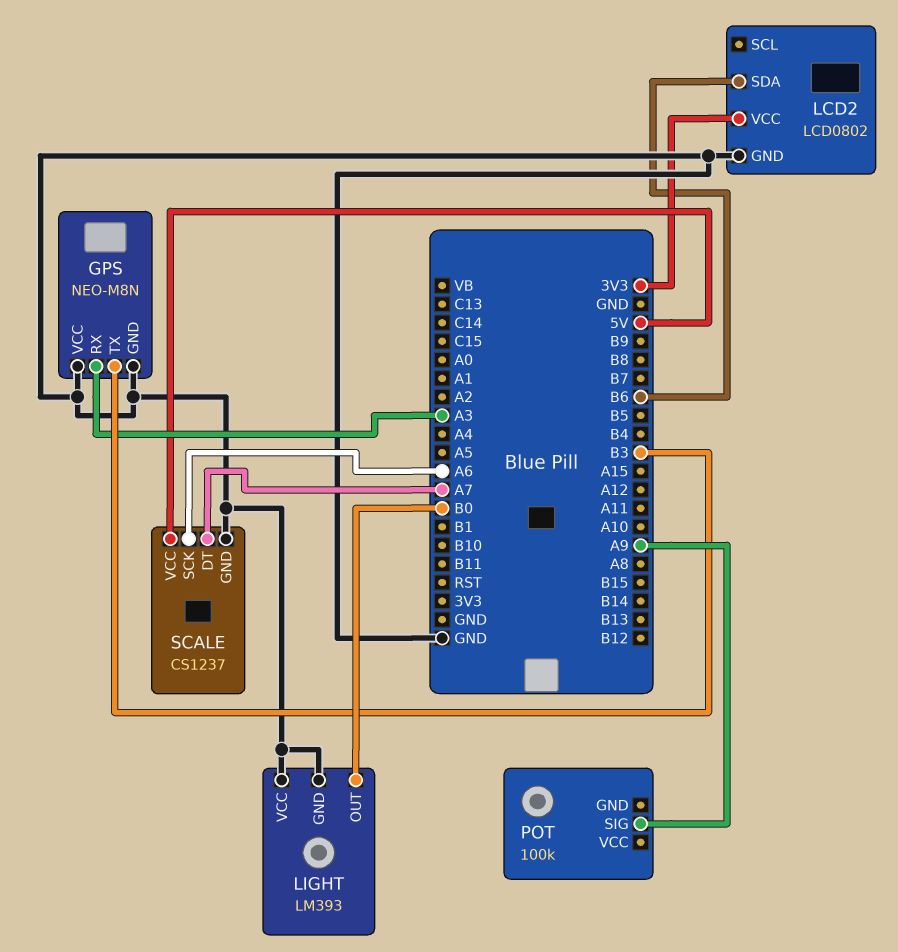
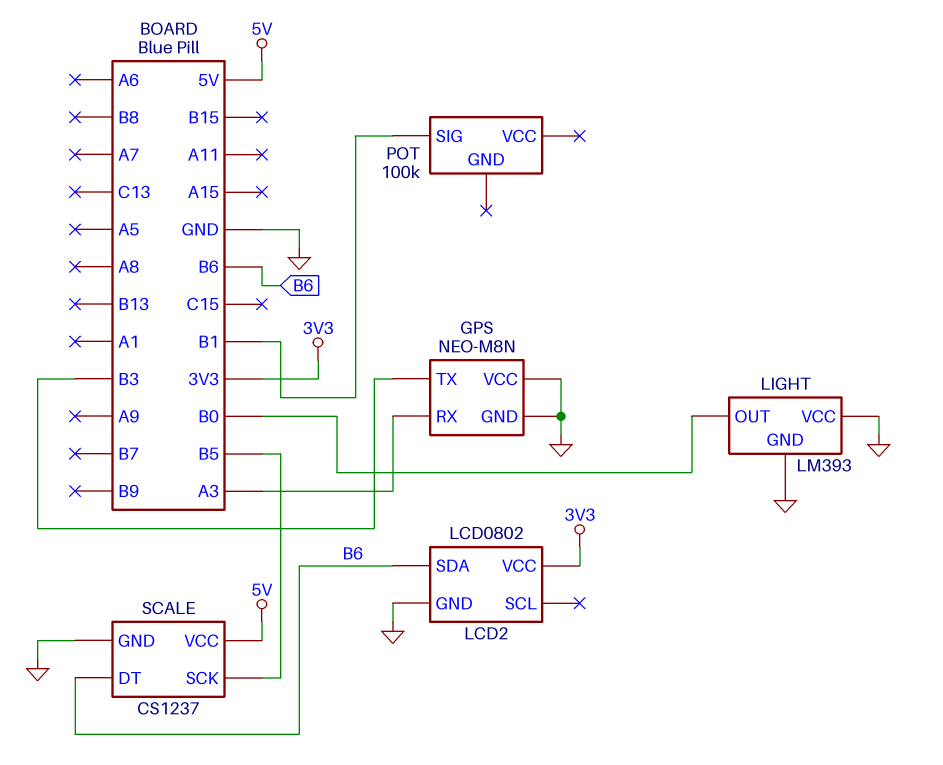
POT pin SIG: A9 -> B1
SCALE pin DT: A7 -> B6
SCALE pin SCK: A6 -> B5

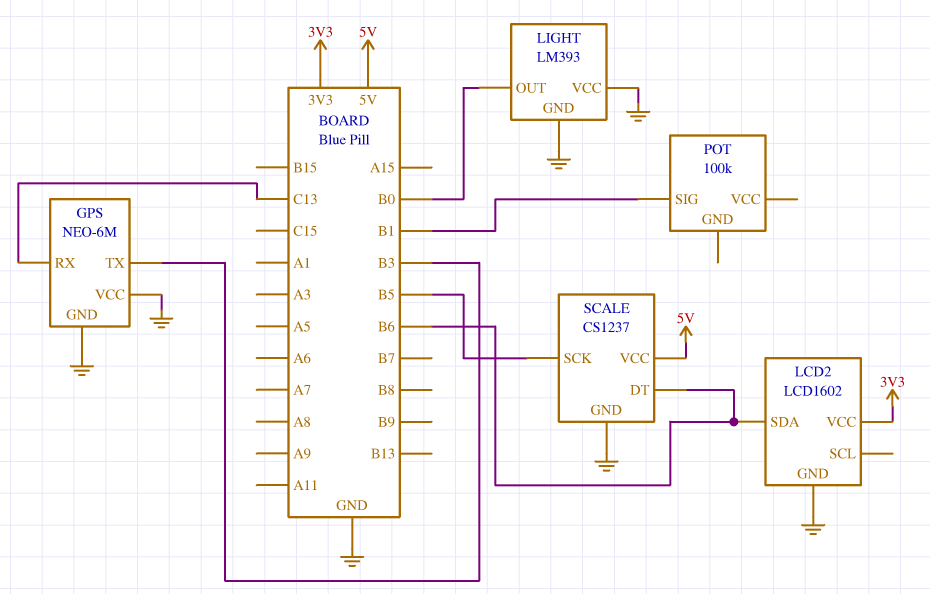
GPS: NEO-M8N -> NEO-6M
GPS pin RX: A3 -> C13
LCD2: LCD0802 -> LCD1602

